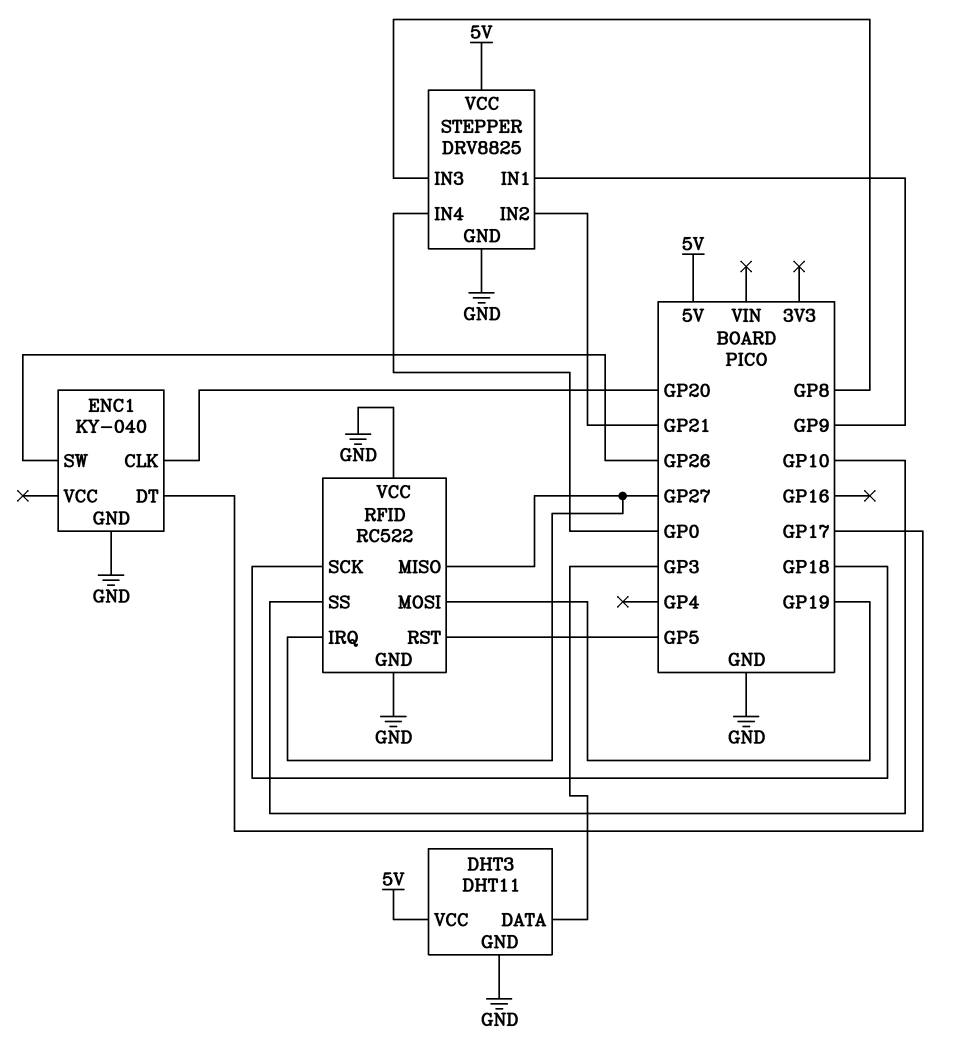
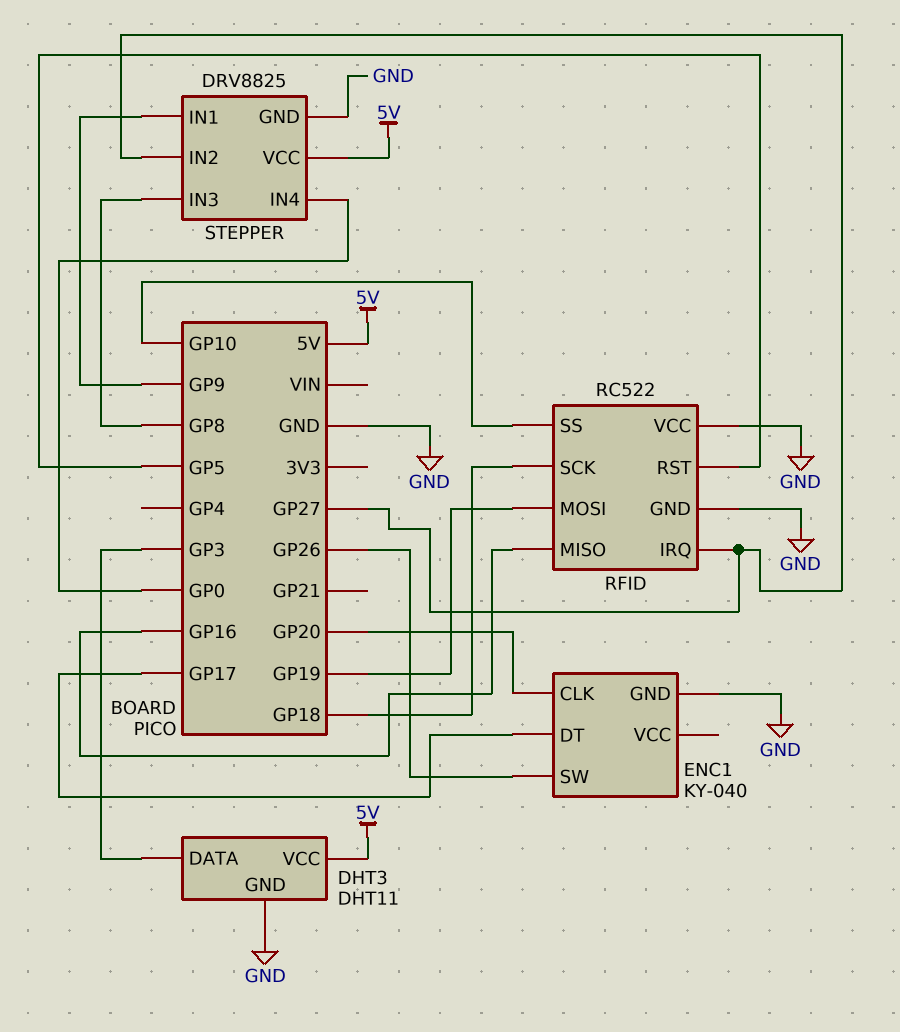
RFID pin MISO: GP27 -> GP16
STEPPER pin IN2: GP21 -> GP27

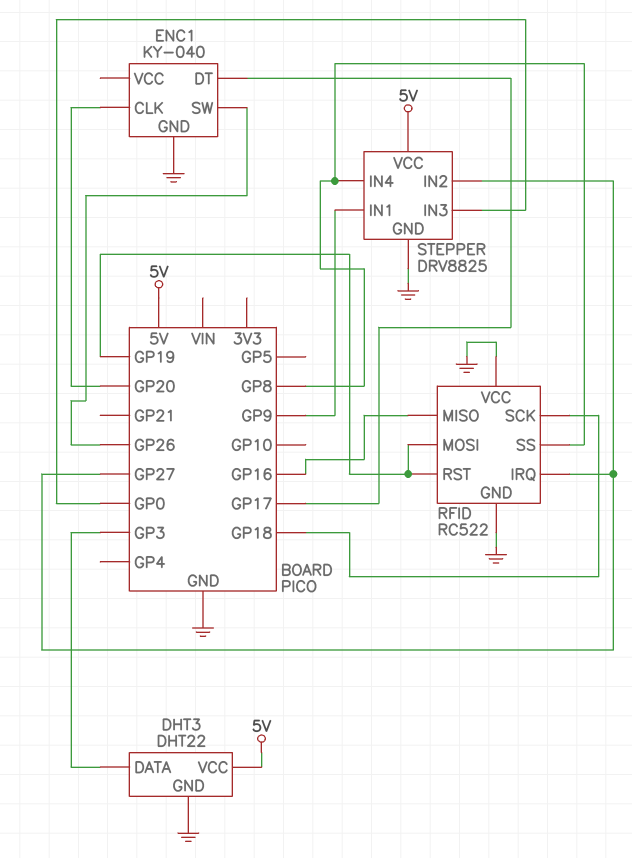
DHT3: DHT11 -> DHT22
RFID pin RST: GP5 -> GP19
RFID pin SS: GP10 -> GP8
STEPPER pin IN3: GP8 -> GP0
STEPPER pin IN4: GP0 -> GP8

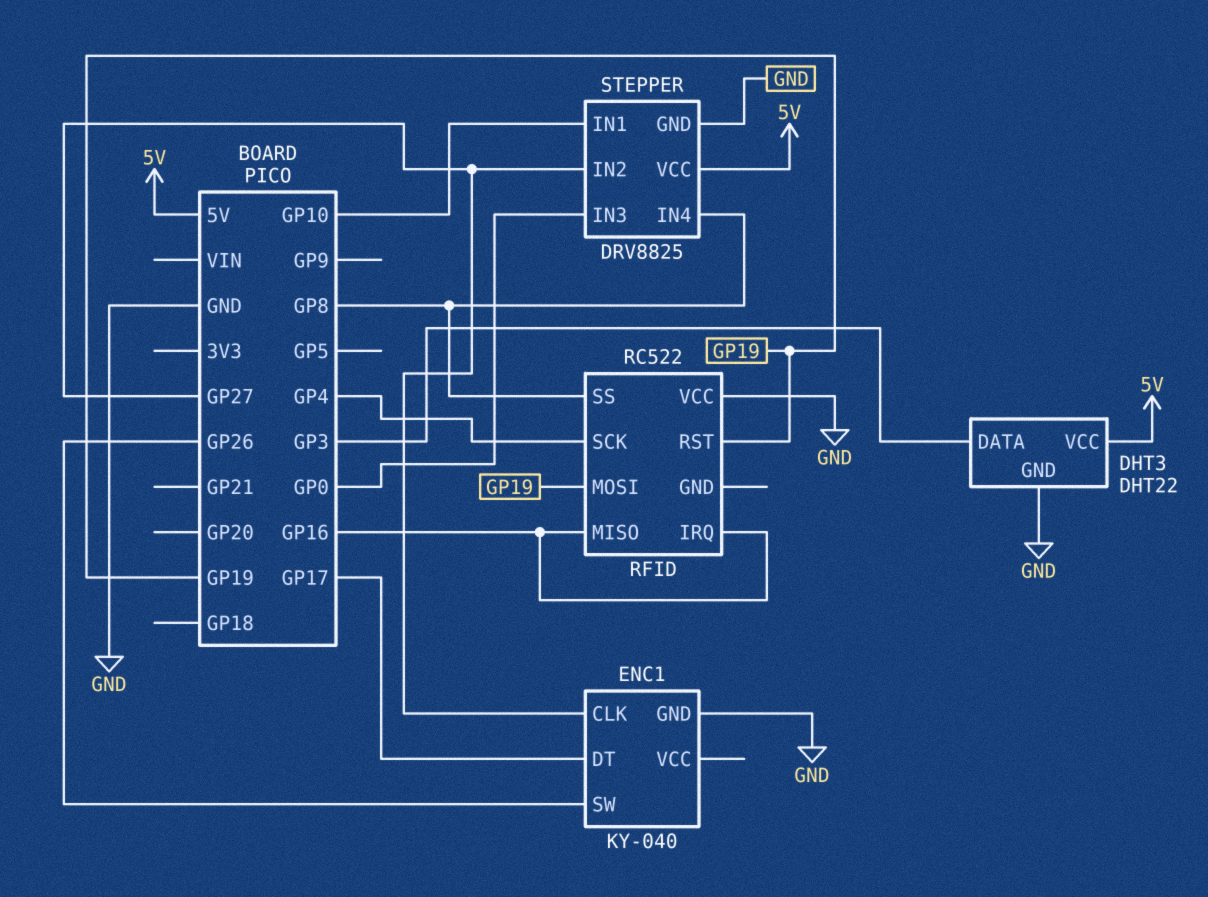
ENC1 pin CLK: GP20 -> GP27
RFID pin GND: GND -> none
RFID pin IRQ: GP27 -> GP16
RFID pin SCK: GP18 -> GP4
STEPPER pin IN1: GP9 -> GP10

